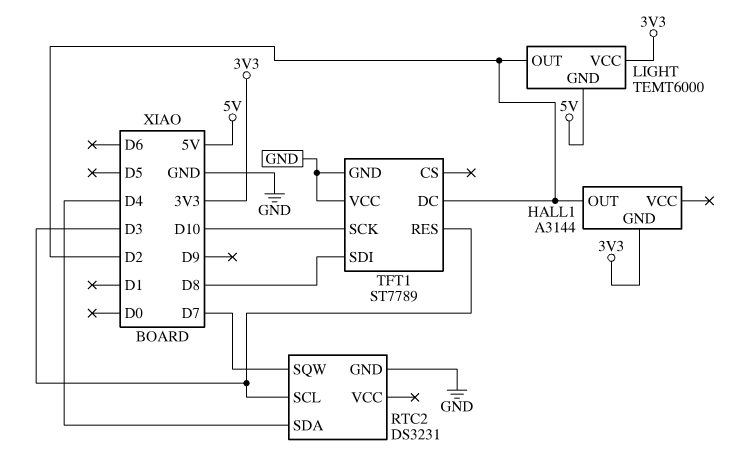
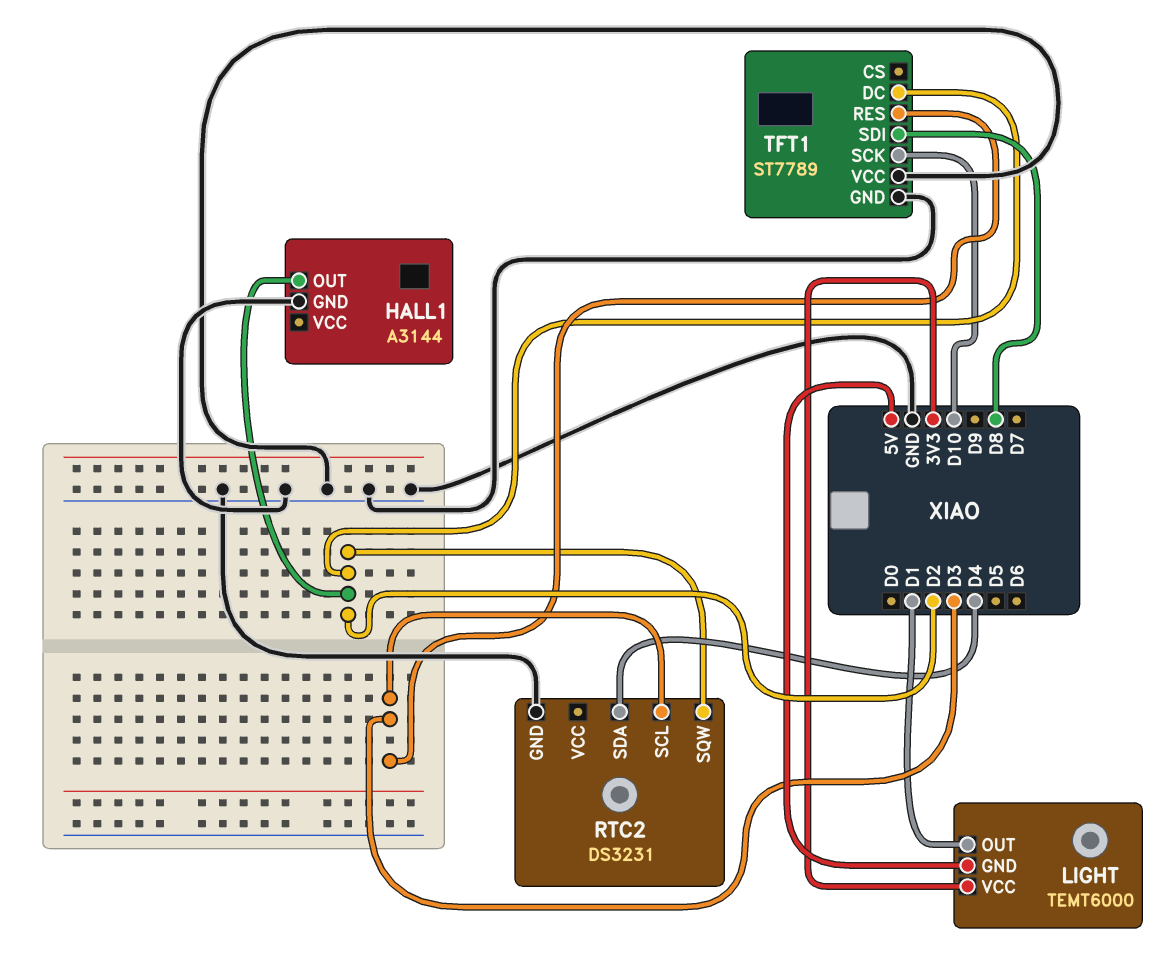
HALL1 pin GND: 3V3 -> GND
LIGHT pin OUT: D2 -> D1
RTC2 pin SQW: D7 -> D2

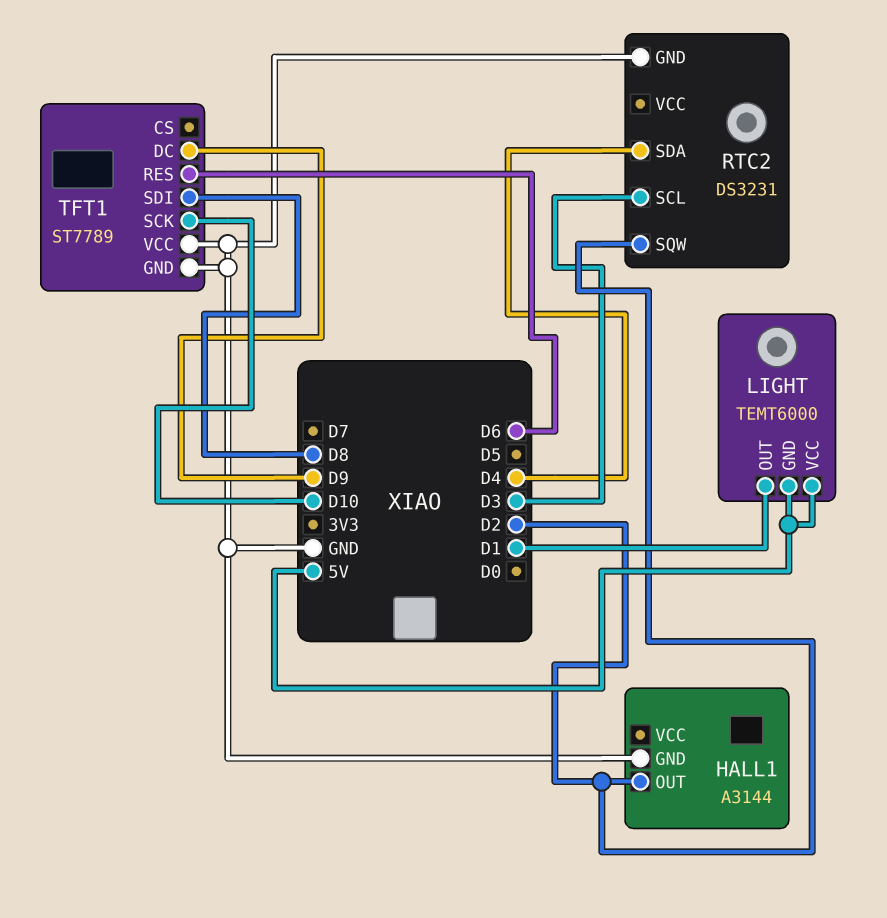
LIGHT pin VCC: 3V3 -> 5V
TFT1 pin DC: D2 -> D9
TFT1 pin RES: D3 -> D6

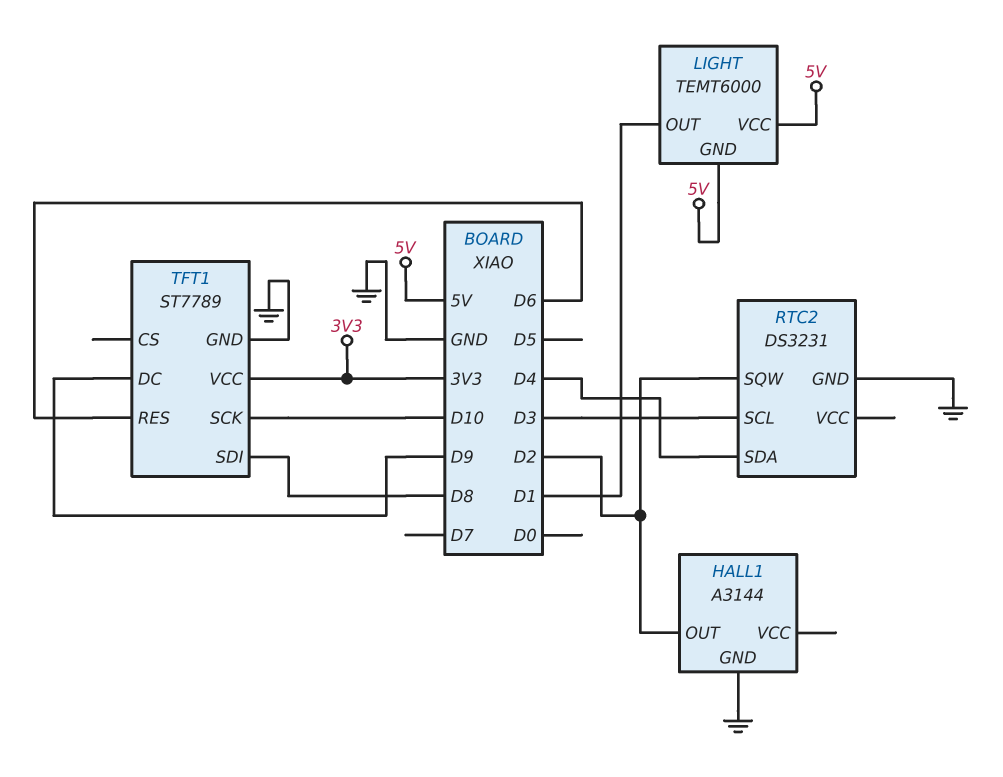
TFT1 pin VCC: GND -> 3V3

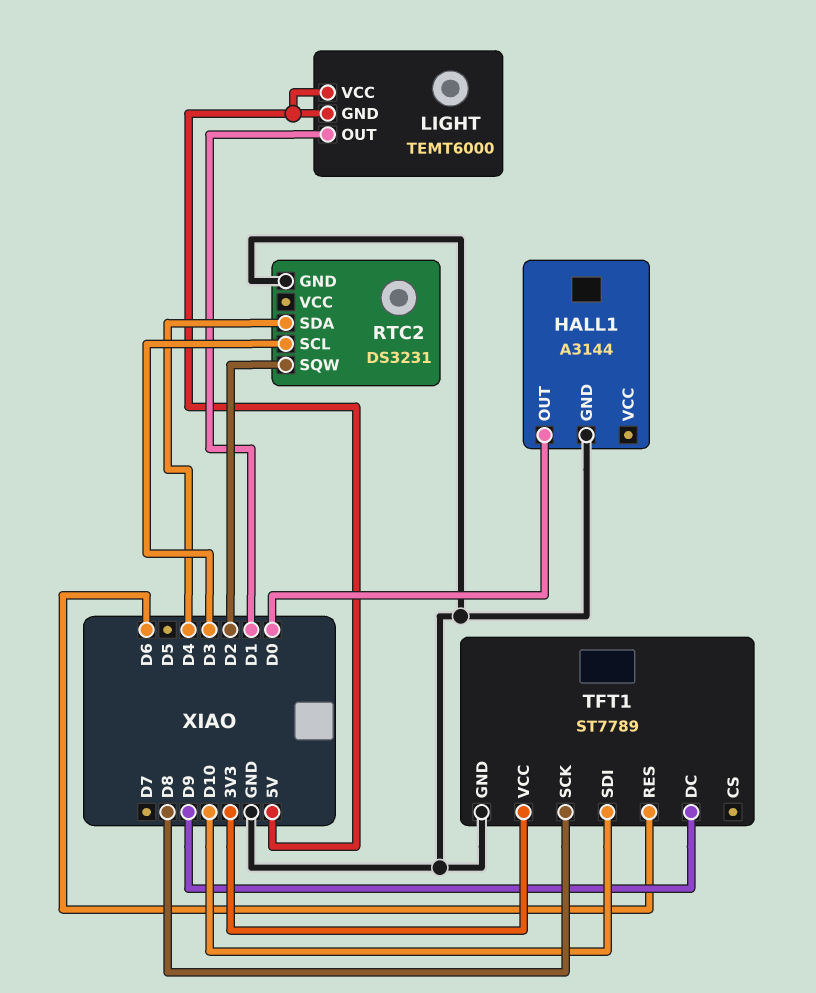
HALL1 pin OUT: D2 -> D0
TFT1 pin SCK: D10 -> D8
TFT1 pin SDI: D8 -> D10

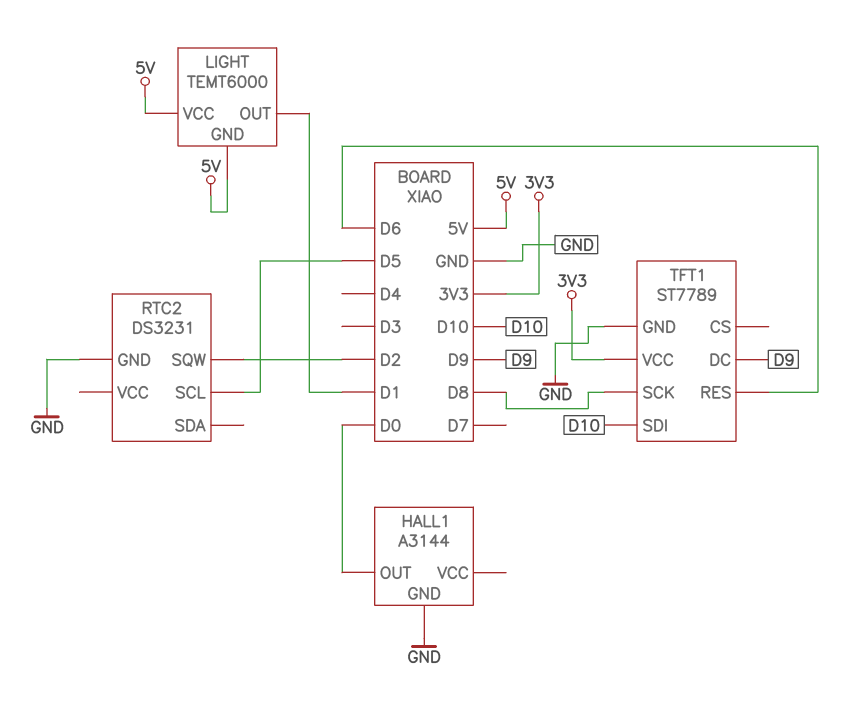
RTC2 pin SCL: D3 -> D5
RTC2 pin SDA: D4 -> none

